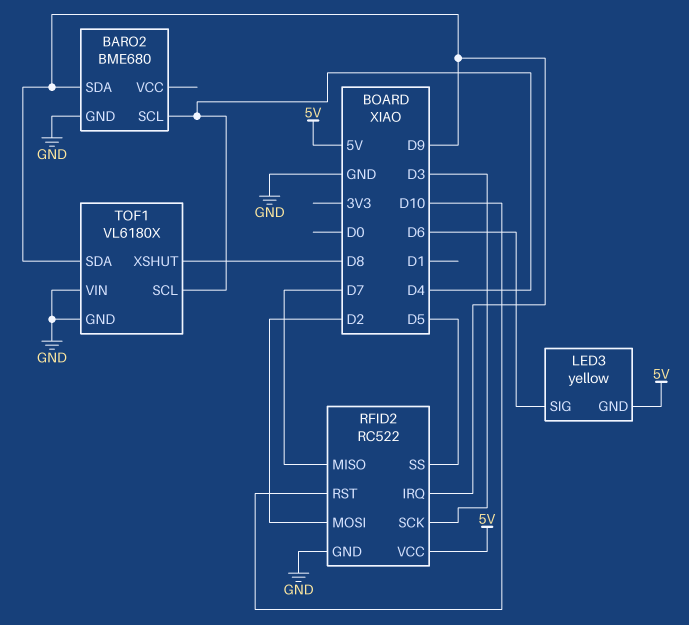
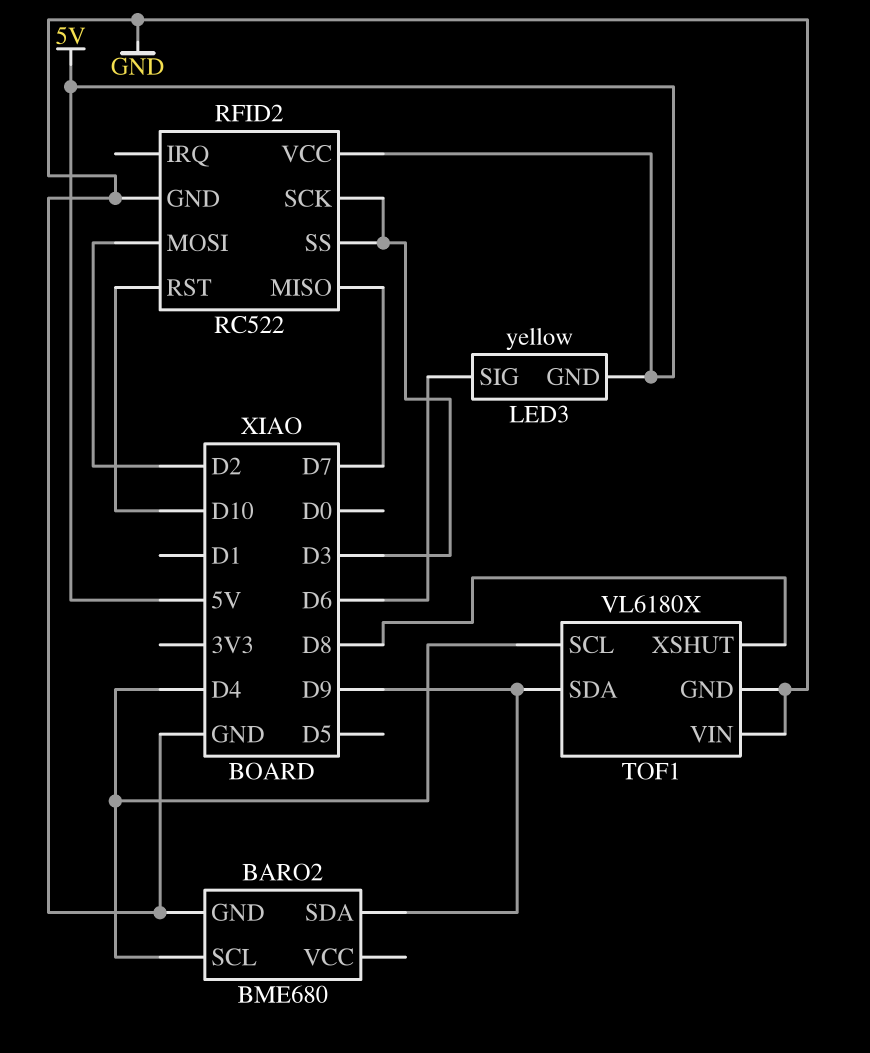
RFID2 pin IRQ: D9 -> none
RFID2 pin SS: D5 -> D3

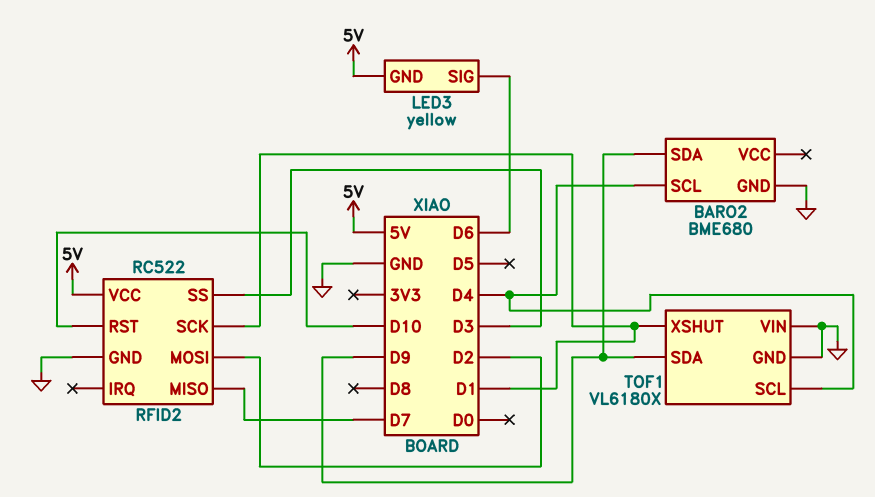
RFID2 pin SCK: D3 -> D1
TOF1 pin XSHUT: D8 -> D1

